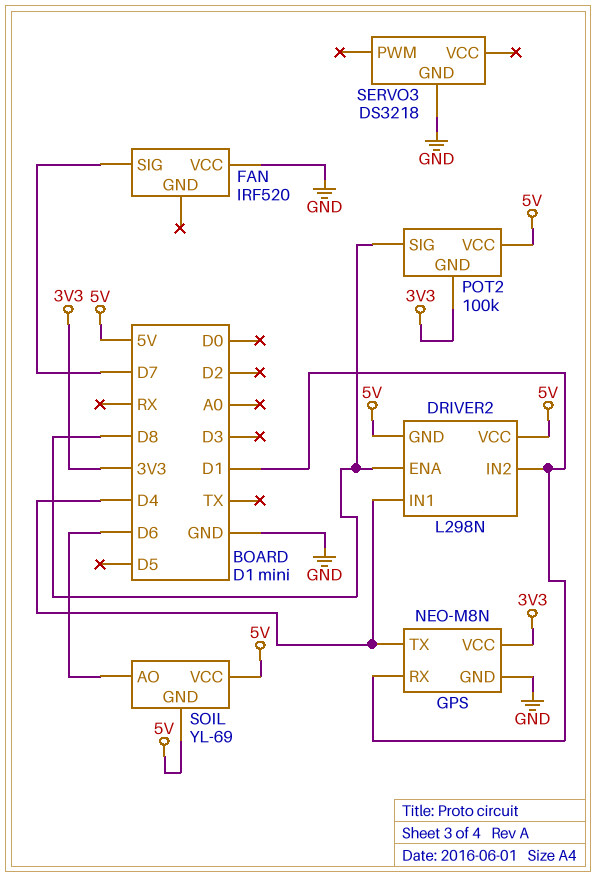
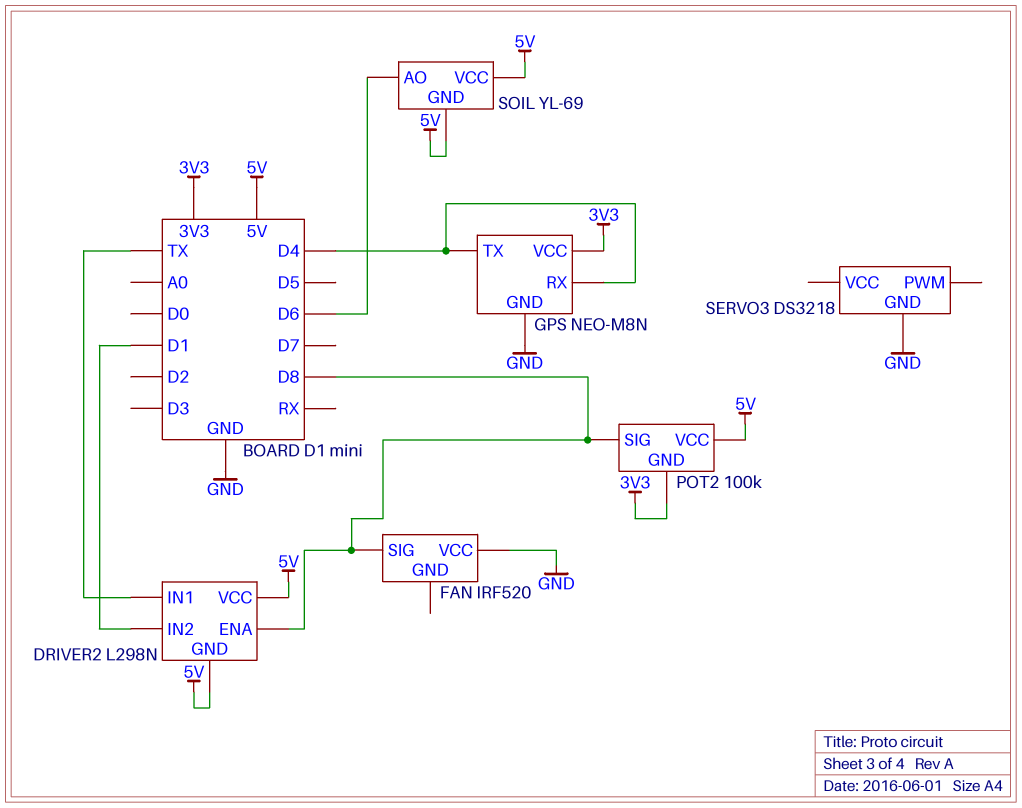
DRIVER2 pin IN1: D4 -> TX
FAN pin SIG: D7 -> D8
GPS pin RX: D1 -> D4

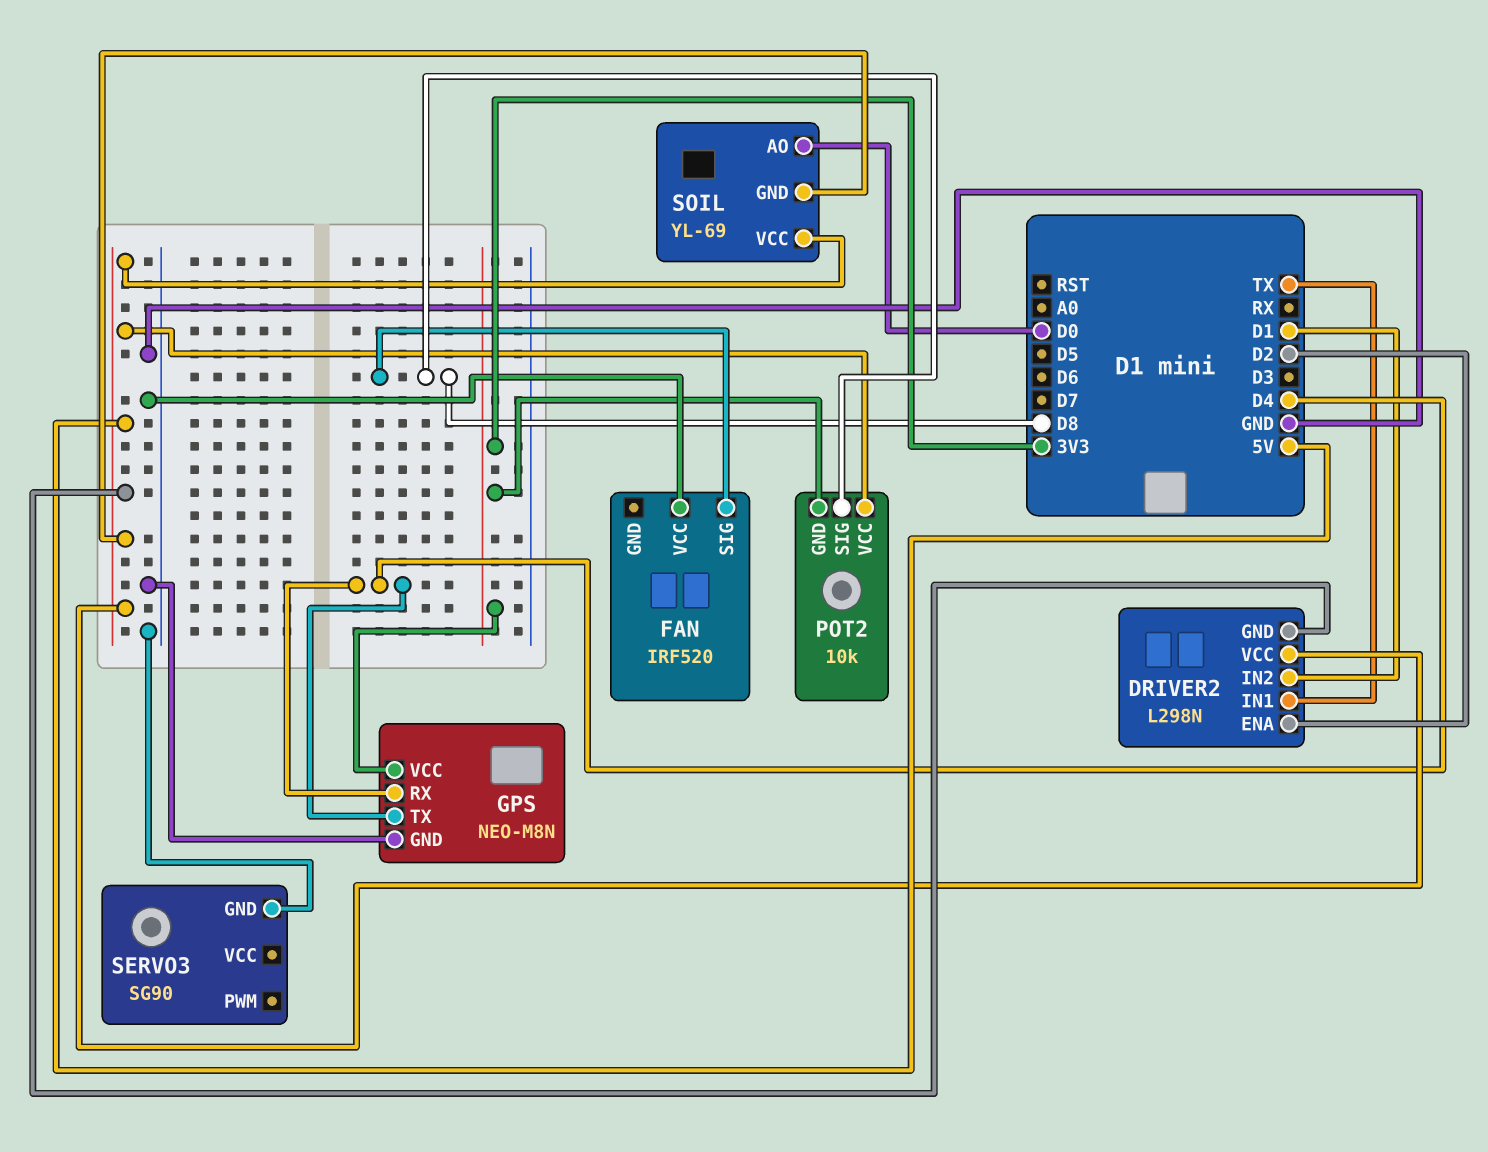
DRIVER2 pin ENA: D8 -> D2
POT2: 100k -> 10k
SERVO3: DS3218 -> SG90
SOIL pin AO: D6 -> D0

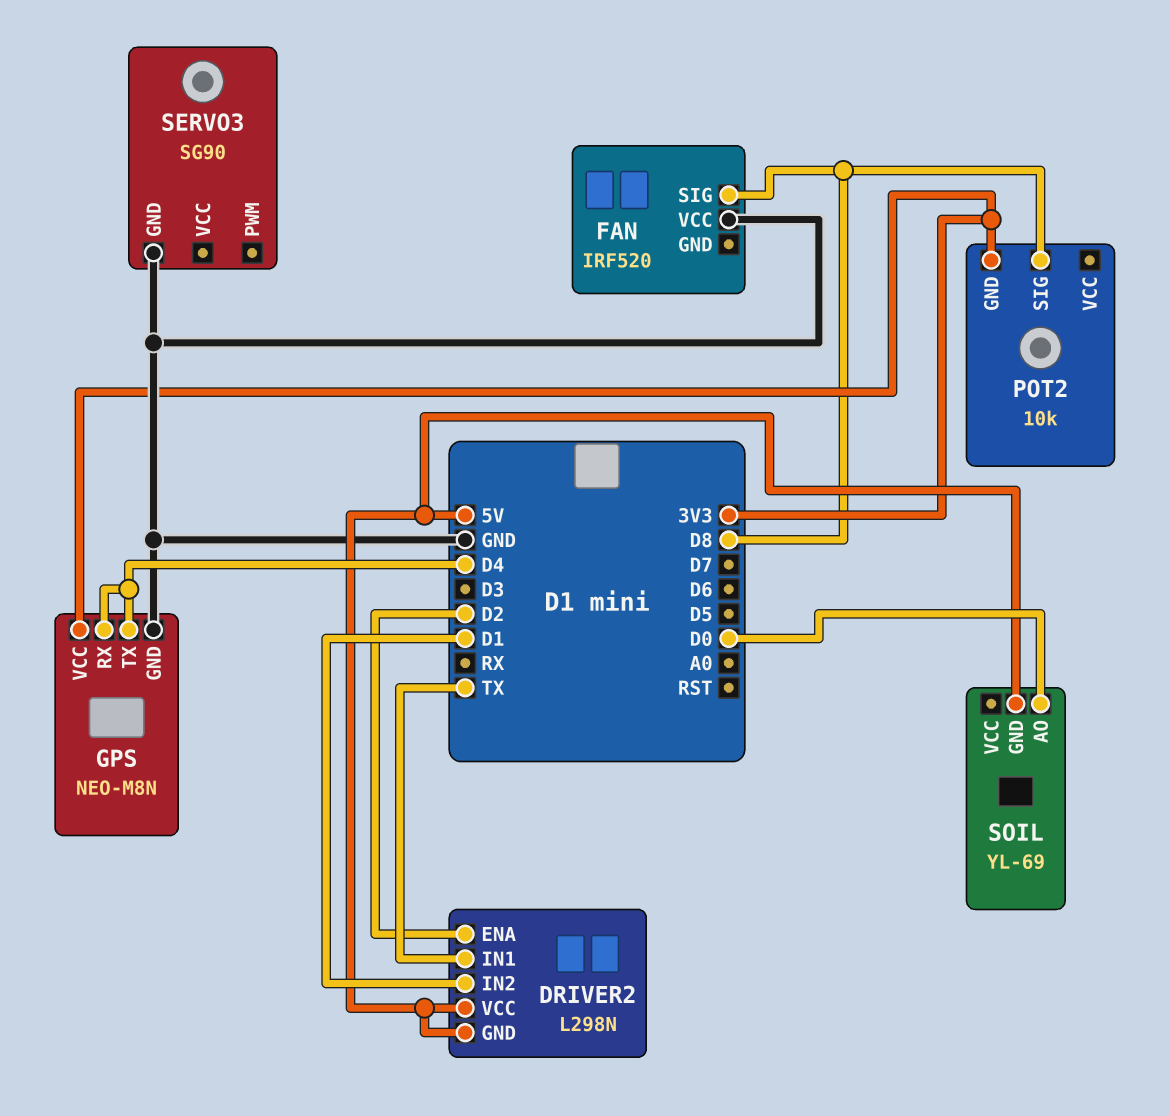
POT2 pin VCC: 5V -> none
SOIL pin VCC: 5V -> none

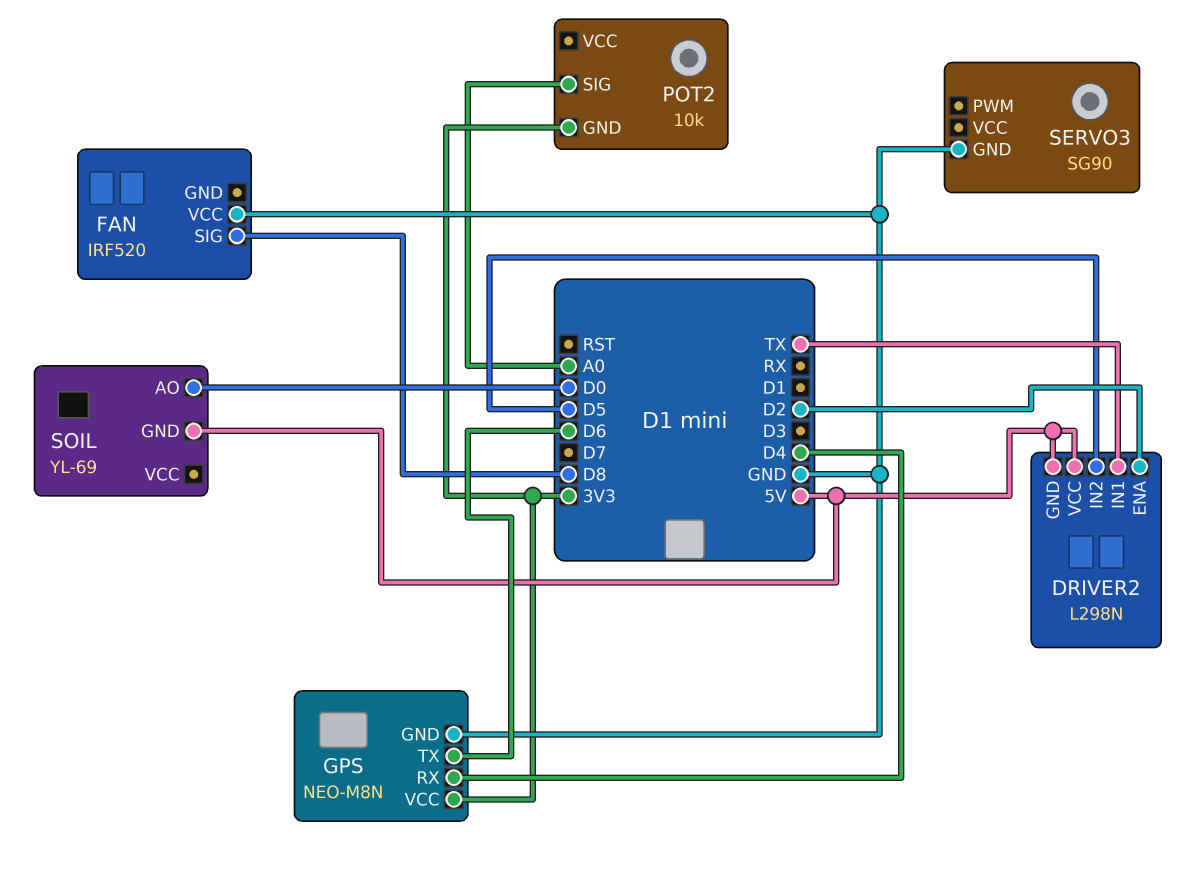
DRIVER2 pin IN2: D1 -> D5
GPS pin TX: D4 -> D6
POT2 pin SIG: D8 -> A0

